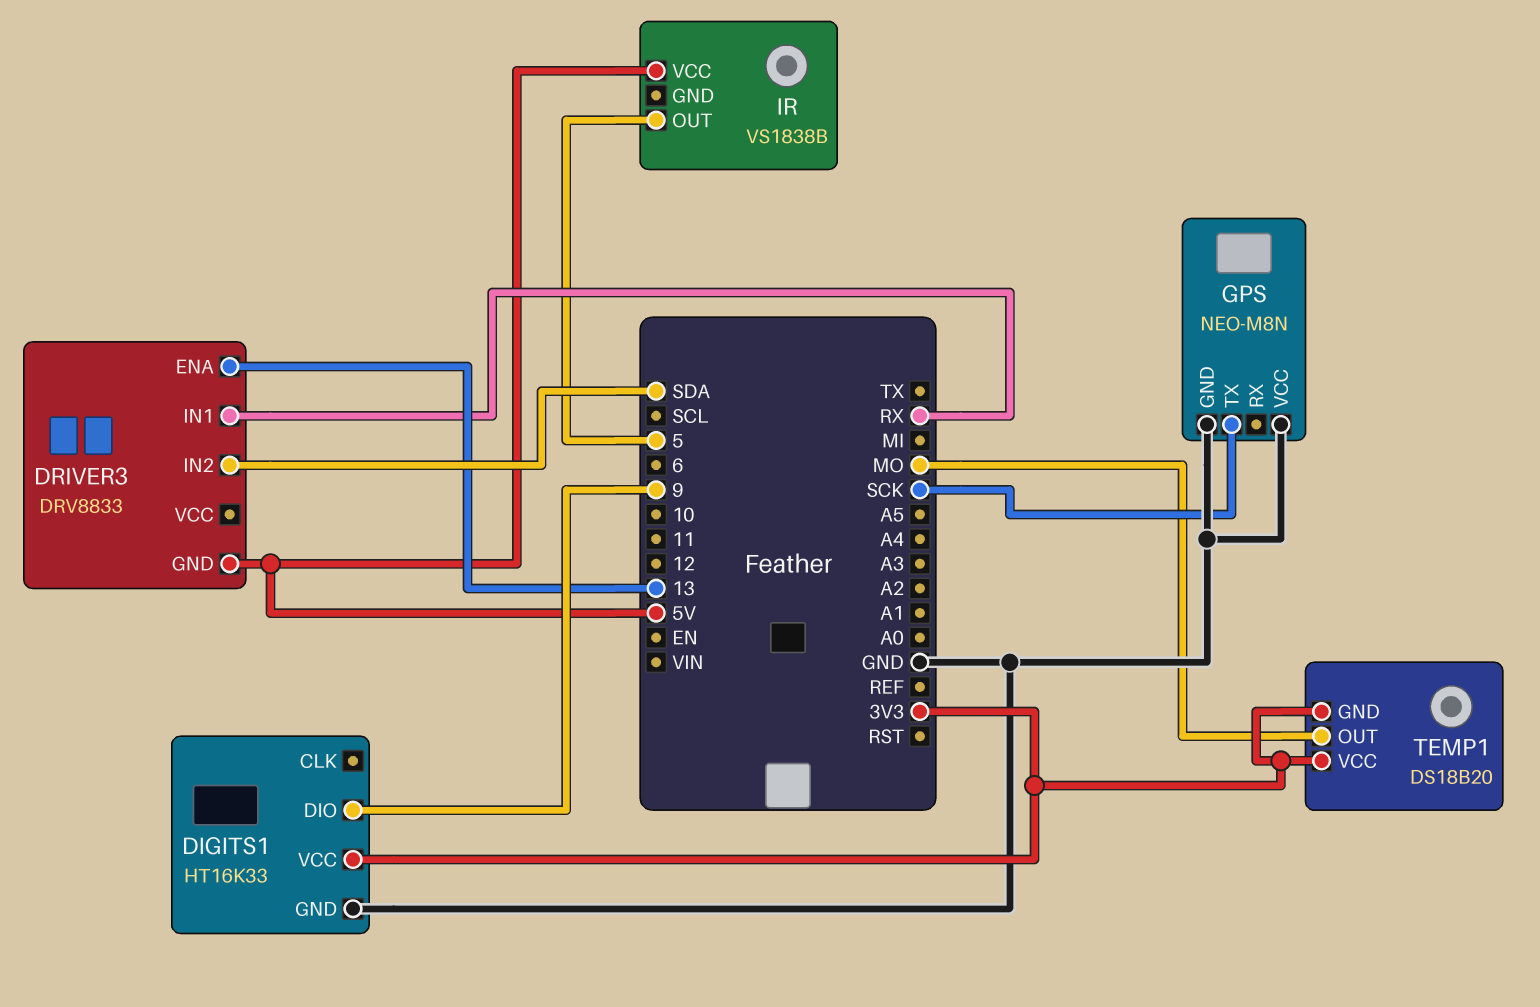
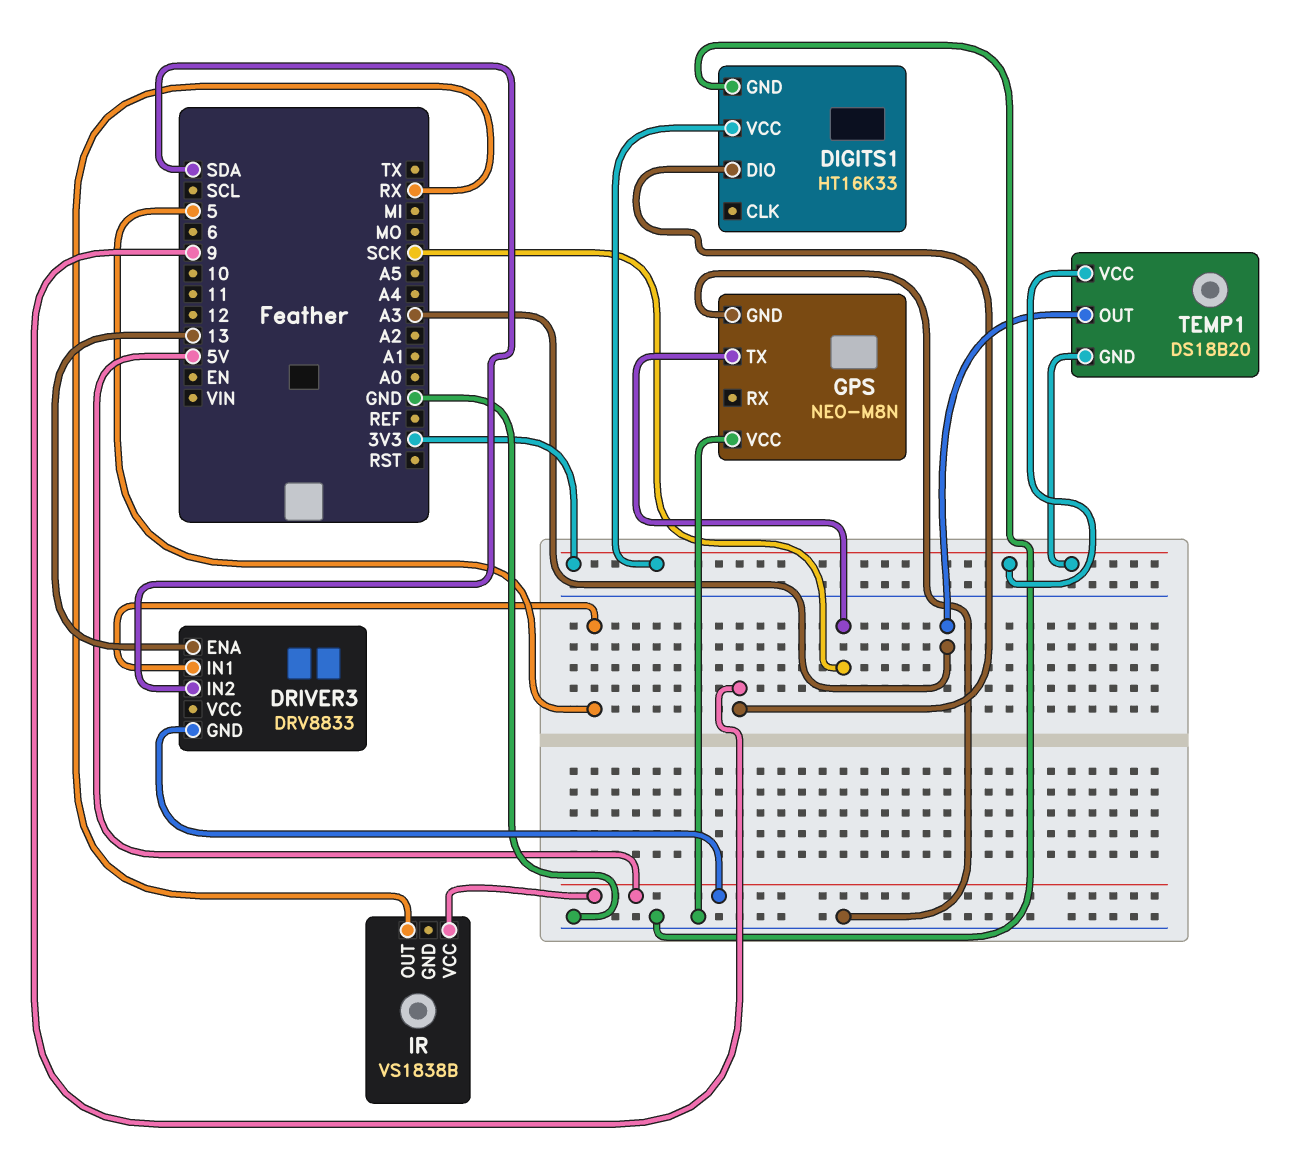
DRIVER3 pin IN1: RX -> 5
IR pin OUT: 5 -> RX
TEMP1 pin OUT: MO -> A3

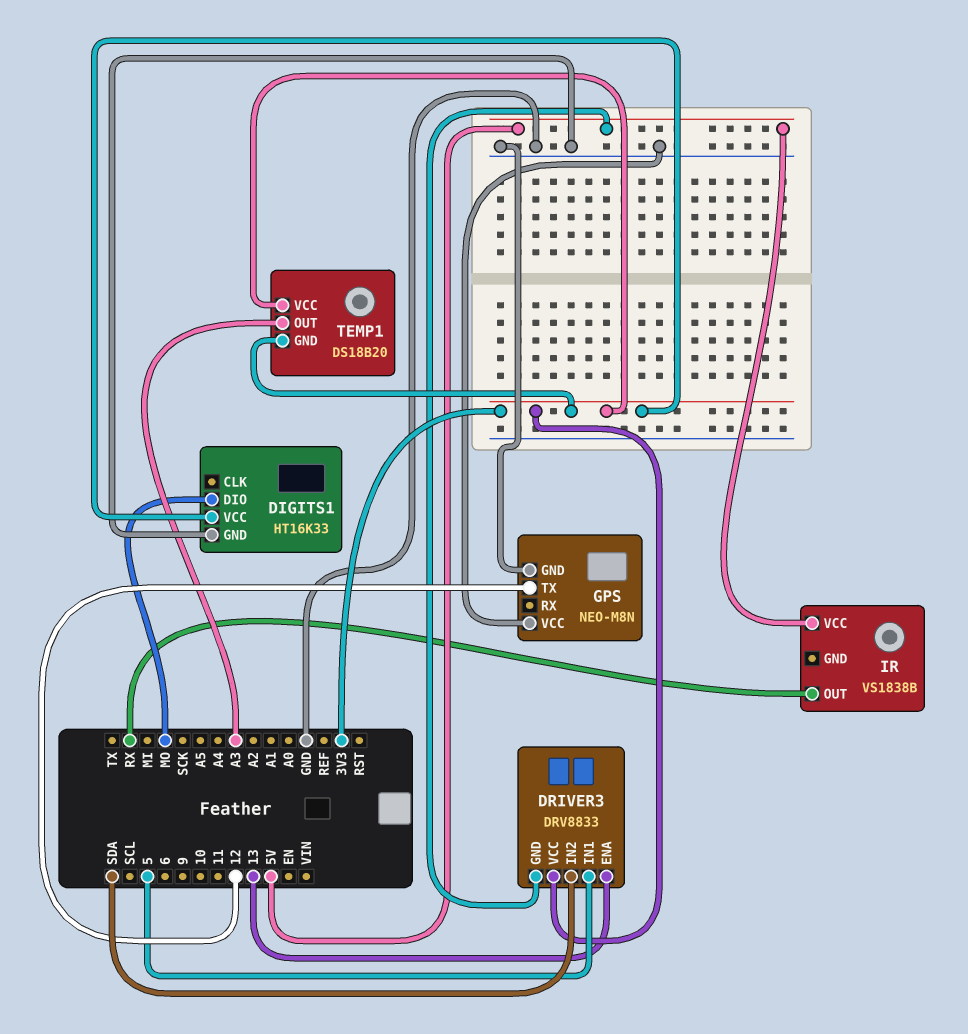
DIGITS1 pin DIO: 9 -> MO
DRIVER3 pin VCC: none -> 3V3
GPS pin TX: SCK -> 12

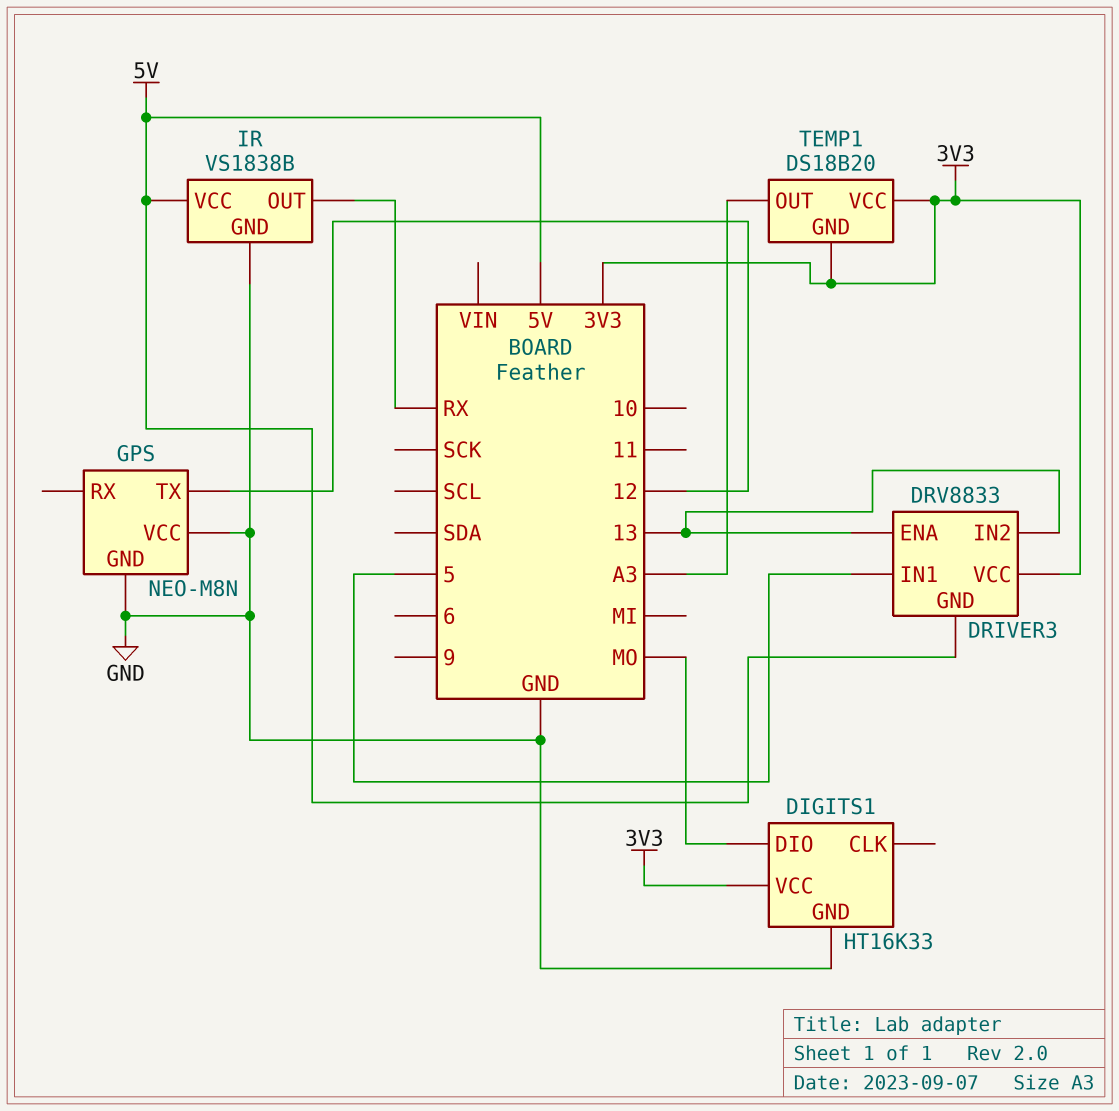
DRIVER3 pin IN2: SDA -> 13
IR pin GND: none -> GND

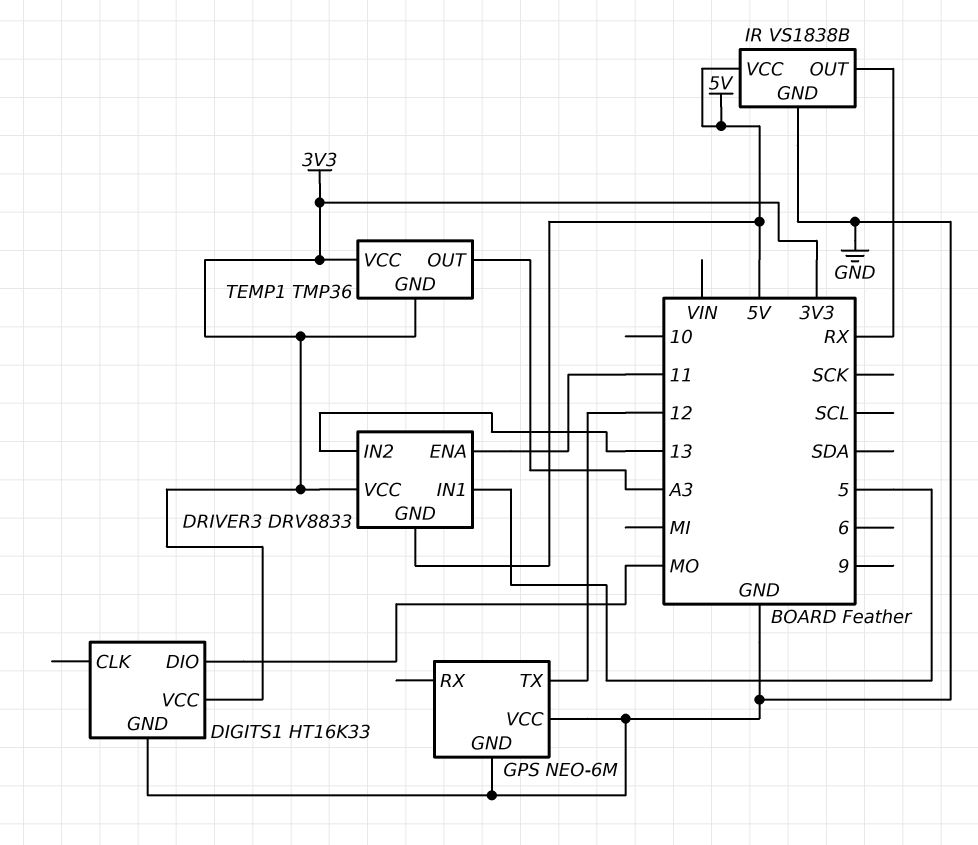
DRIVER3 pin ENA: 13 -> 11
GPS: NEO-M8N -> NEO-6M
TEMP1: DS18B20 -> TMP36

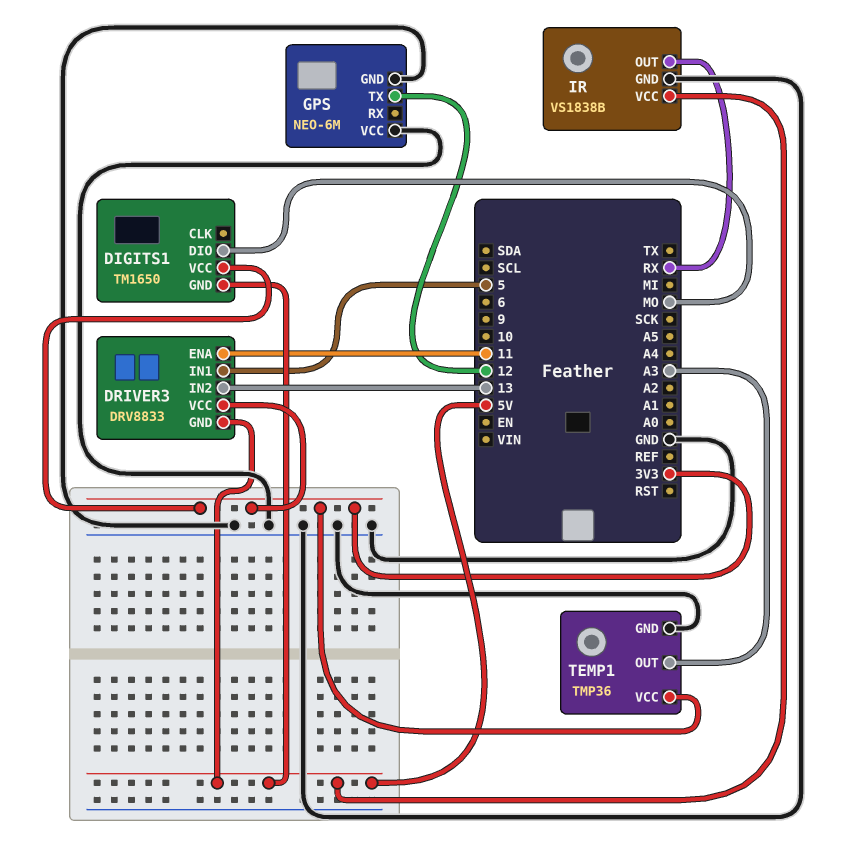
DIGITS1: HT16K33 -> TM1650
DIGITS1 pin GND: GND -> 5V
TEMP1 pin GND: 3V3 -> GND

